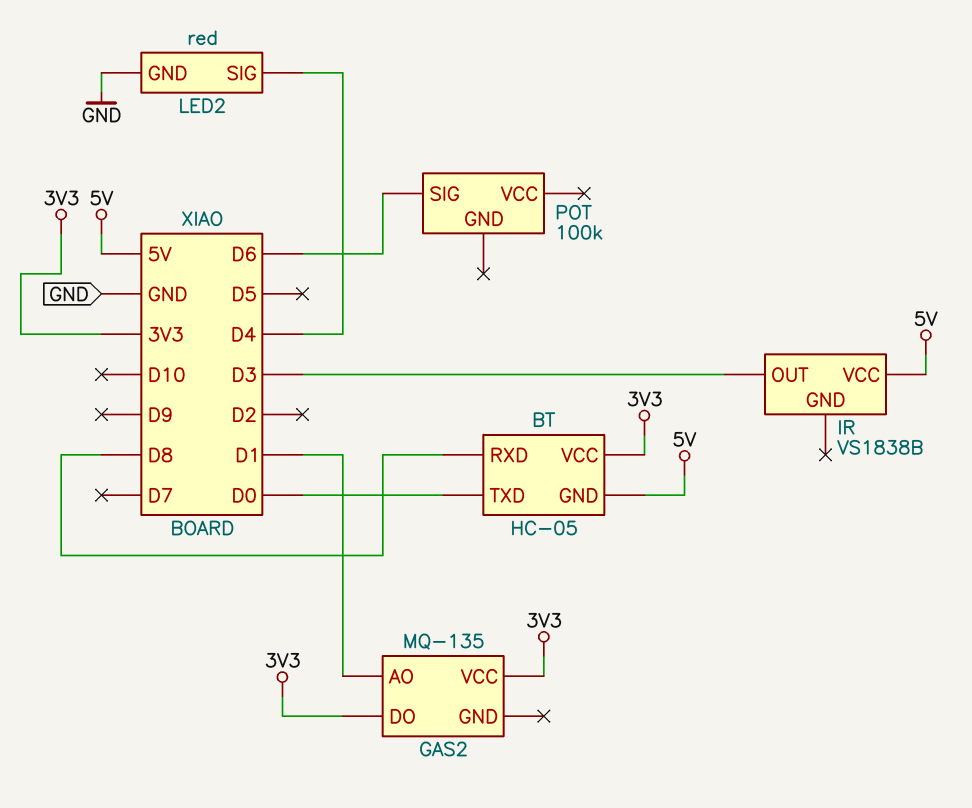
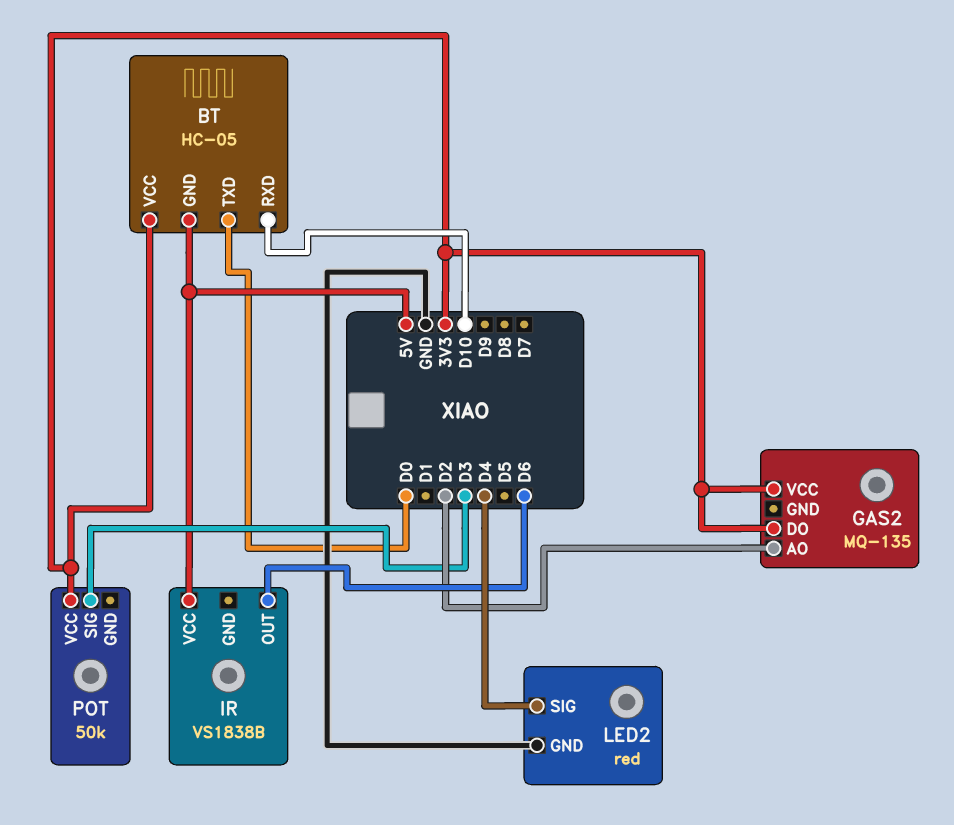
BT pin RXD: D8 -> D10
GAS2 pin AO: D1 -> D2
IR pin OUT: D3 -> D6
POT: 100k -> 50k
POT pin SIG: D6 -> D3
POT pin VCC: none -> 3V3

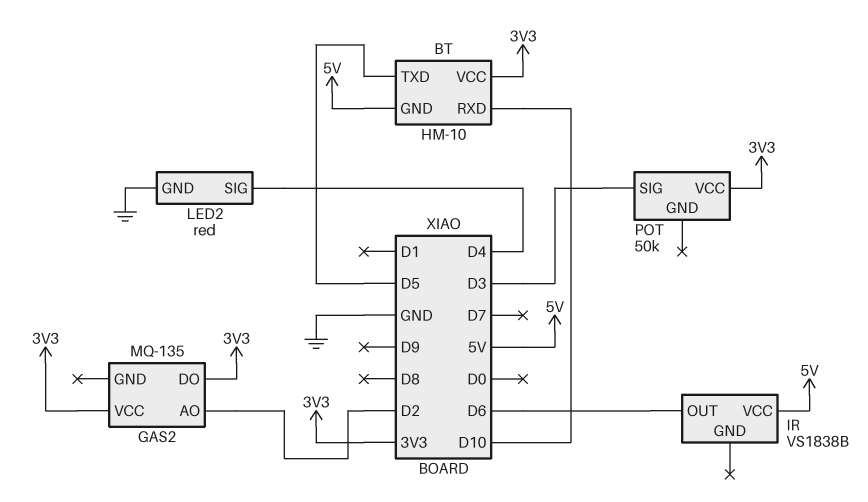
BT: HC-05 -> HM-10
BT pin TXD: D0 -> D5

